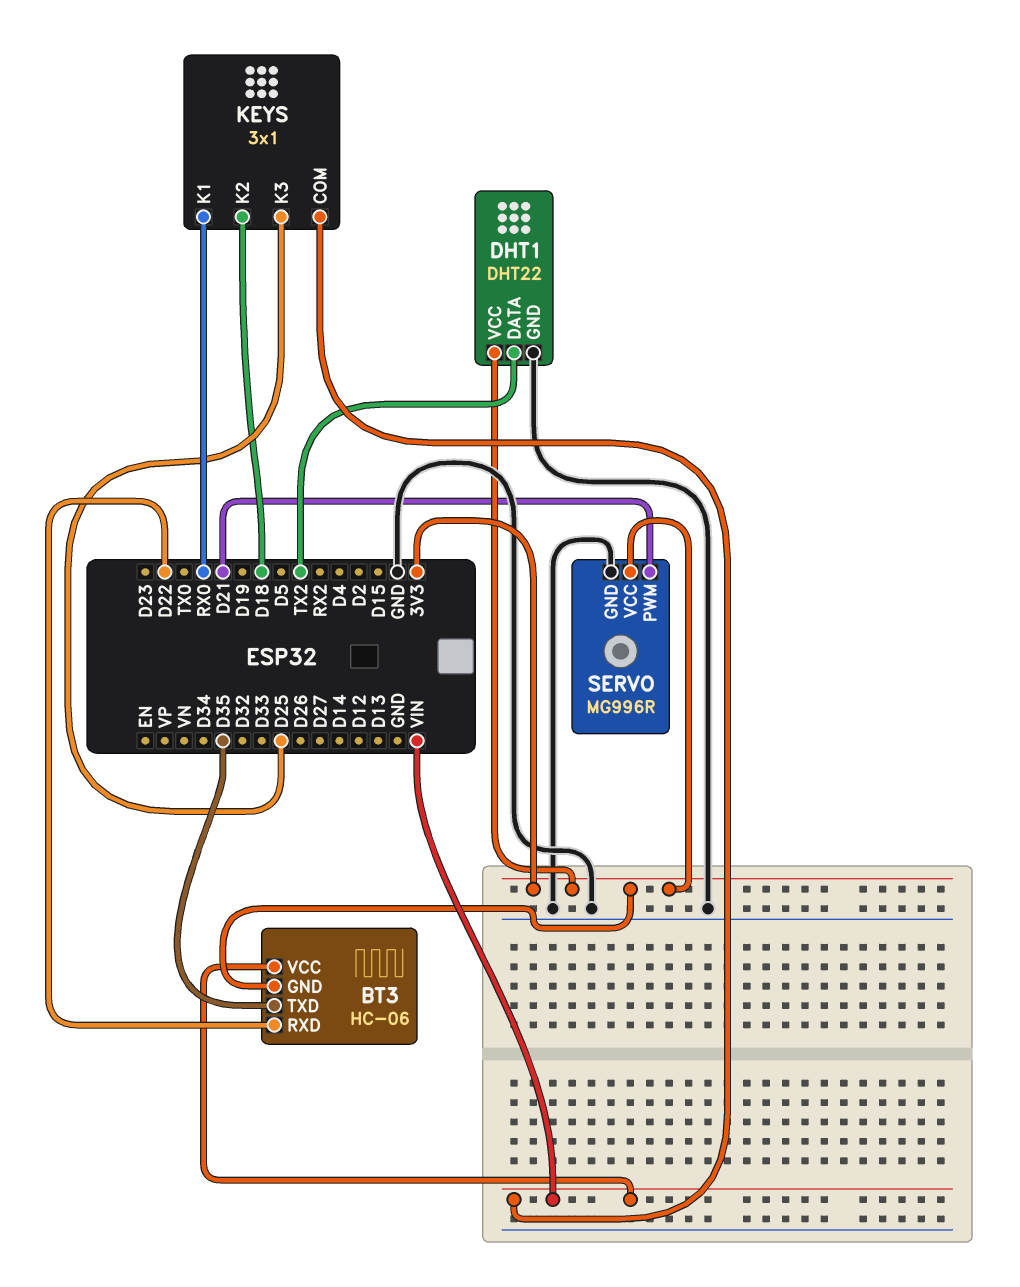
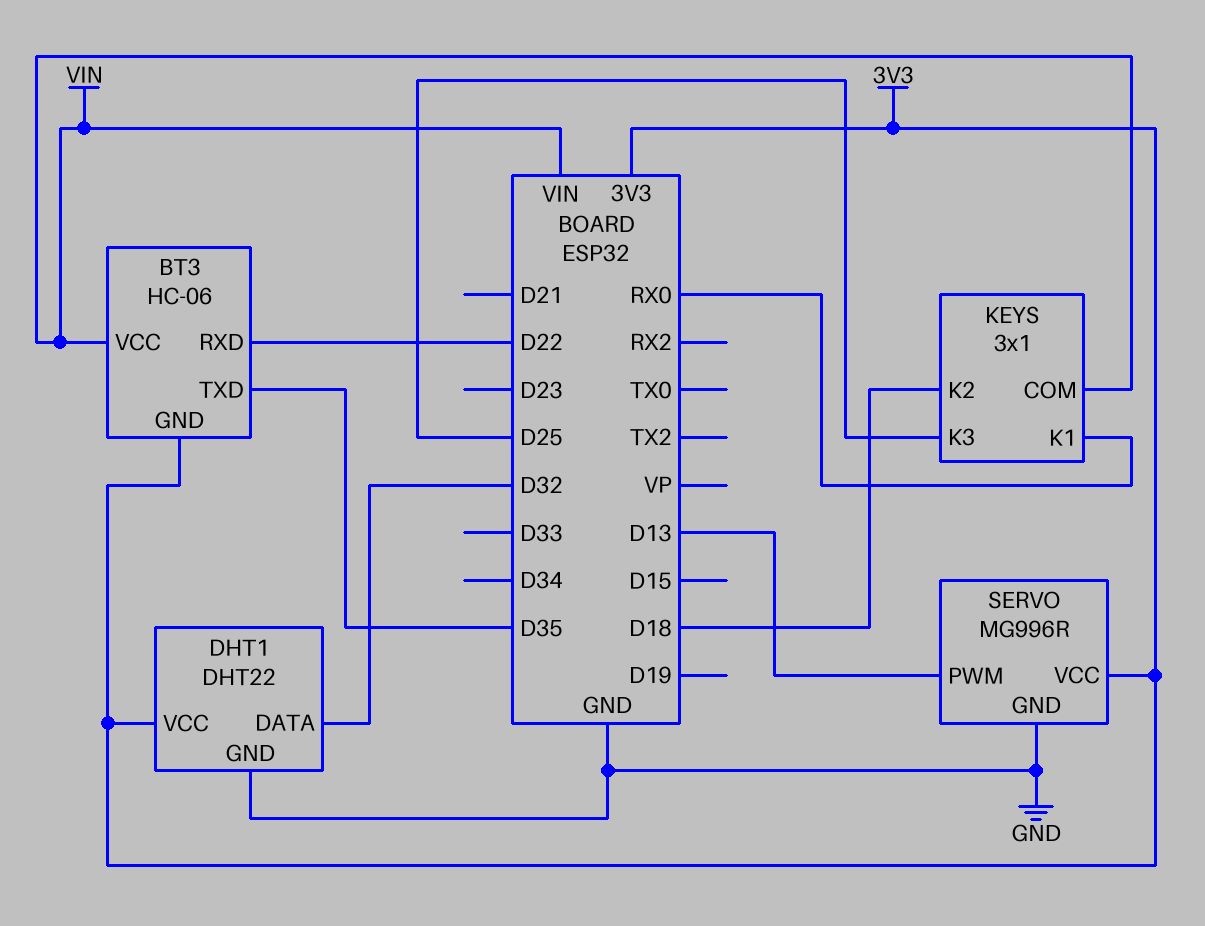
DHT1 pin DATA: TX2 -> D32
SERVO pin PWM: D21 -> D13

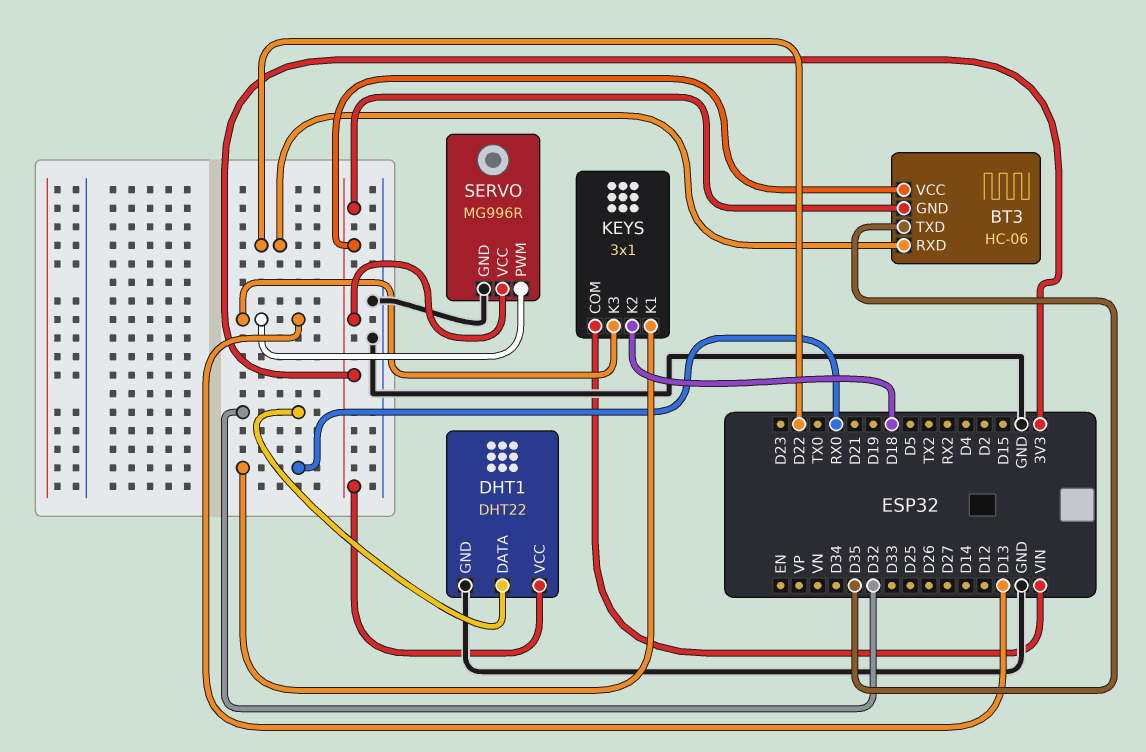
BT3 pin VCC: VIN -> 3V3
KEYS pin K3: D25 -> D13

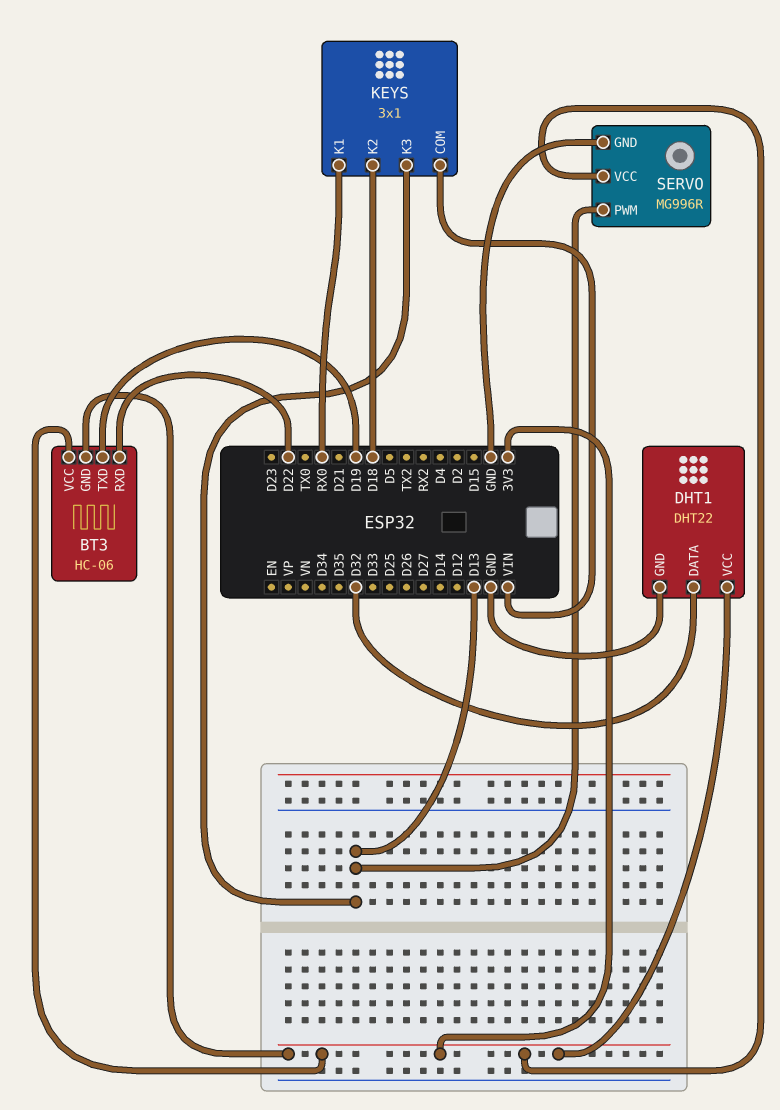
BT3 pin TXD: D35 -> D19

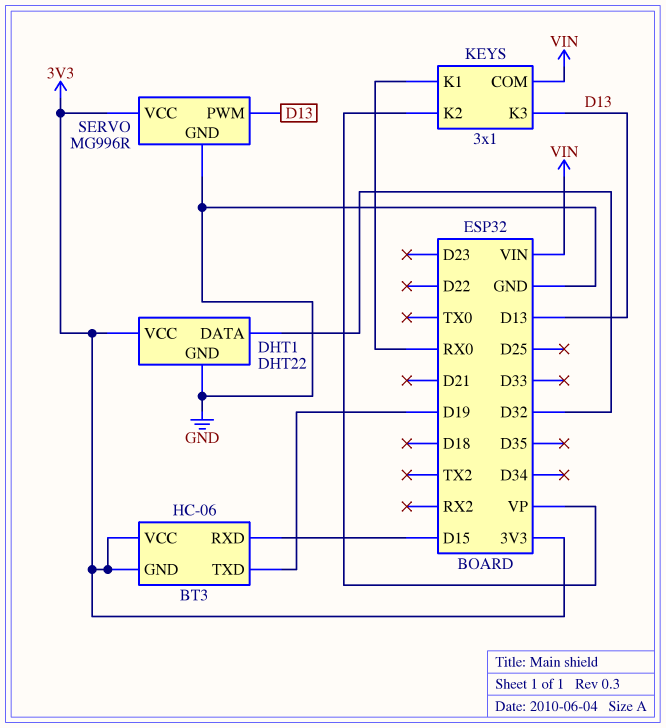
BT3 pin RXD: D22 -> D15
KEYS pin K2: D18 -> VP

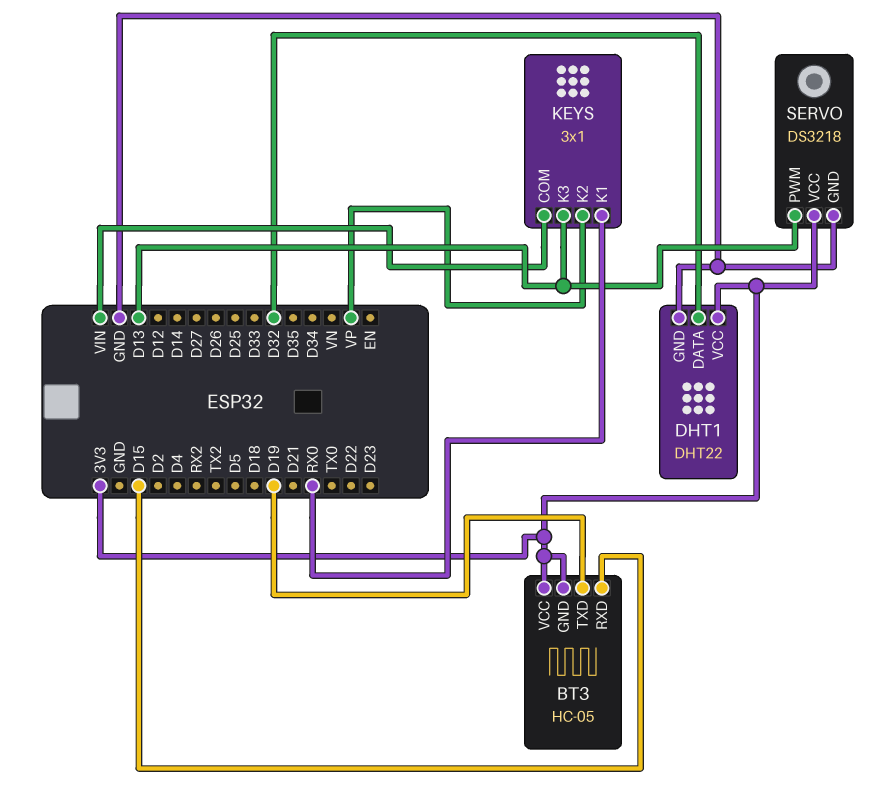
BT3: HC-06 -> HC-05
SERVO: MG996R -> DS3218

